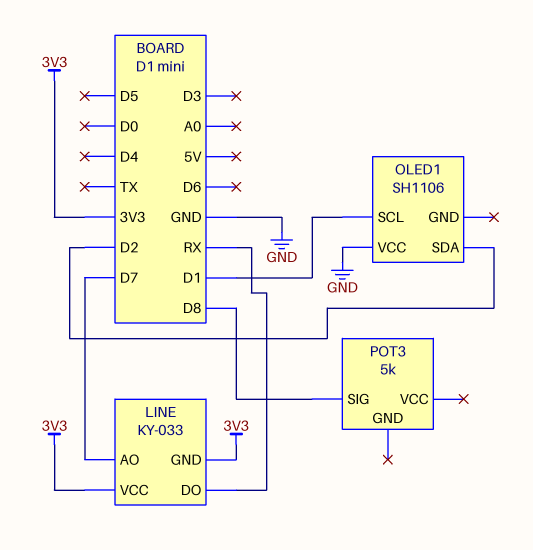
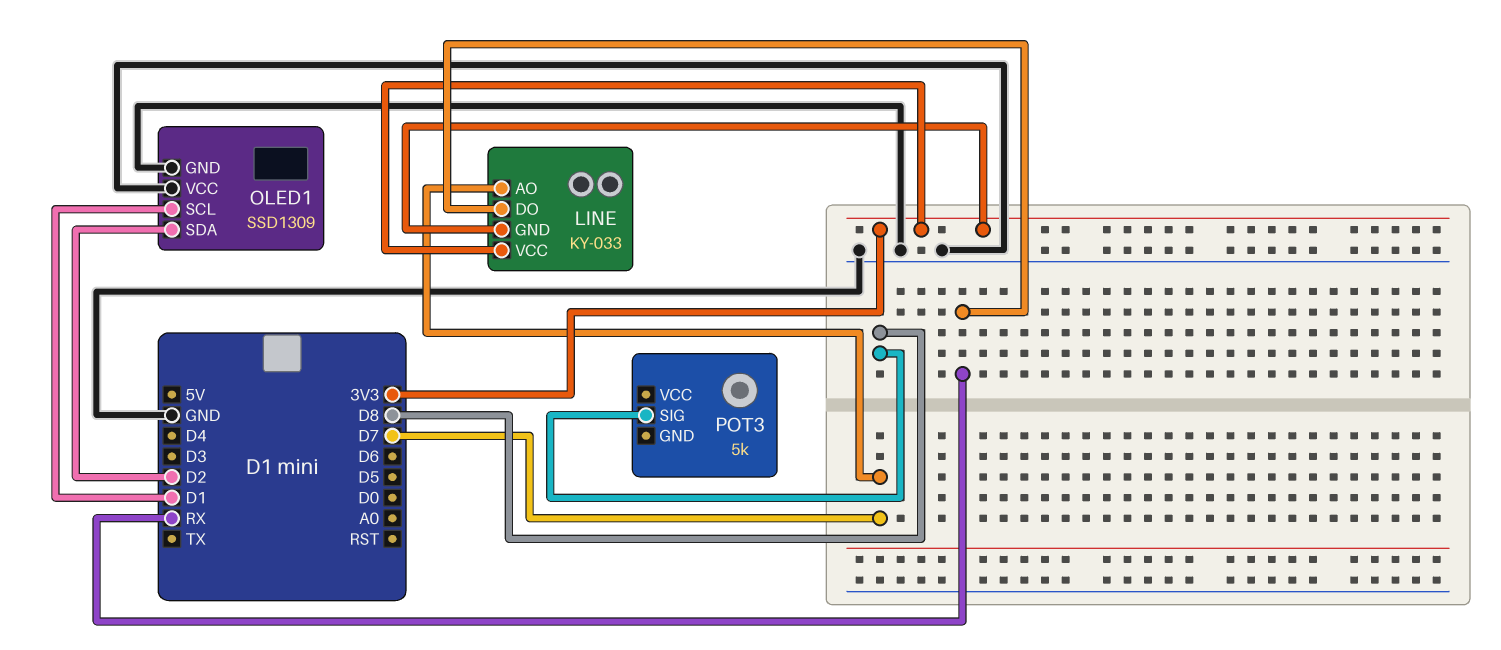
OLED1: SH1106 -> SSD1309
OLED1 pin GND: none -> GND

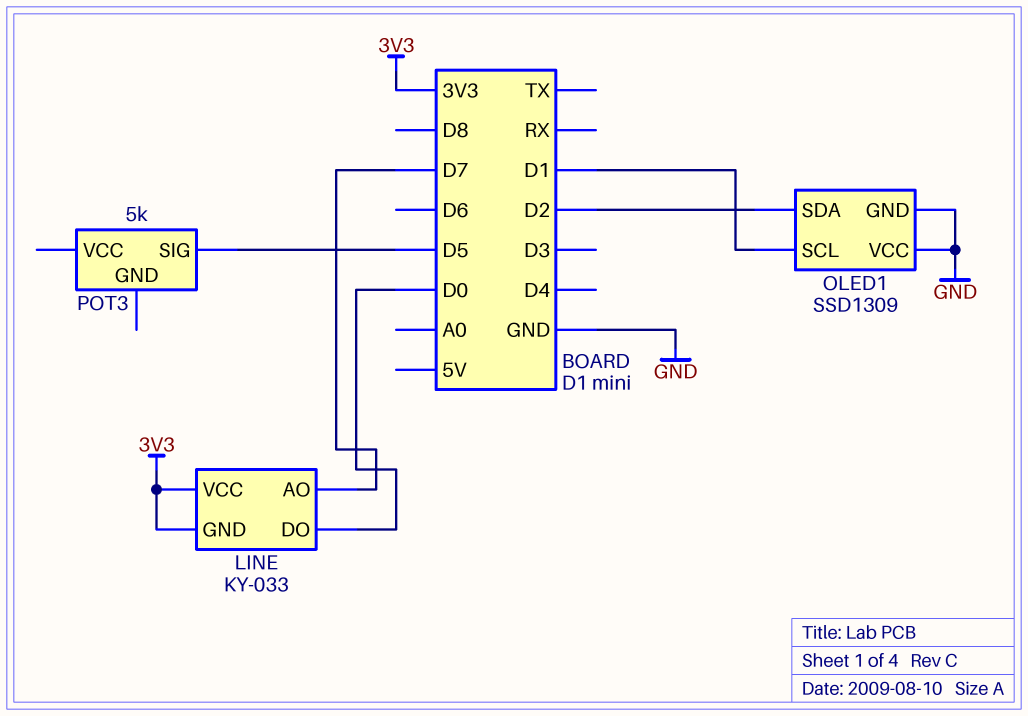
LINE pin DO: RX -> D0
POT3 pin SIG: D8 -> D5

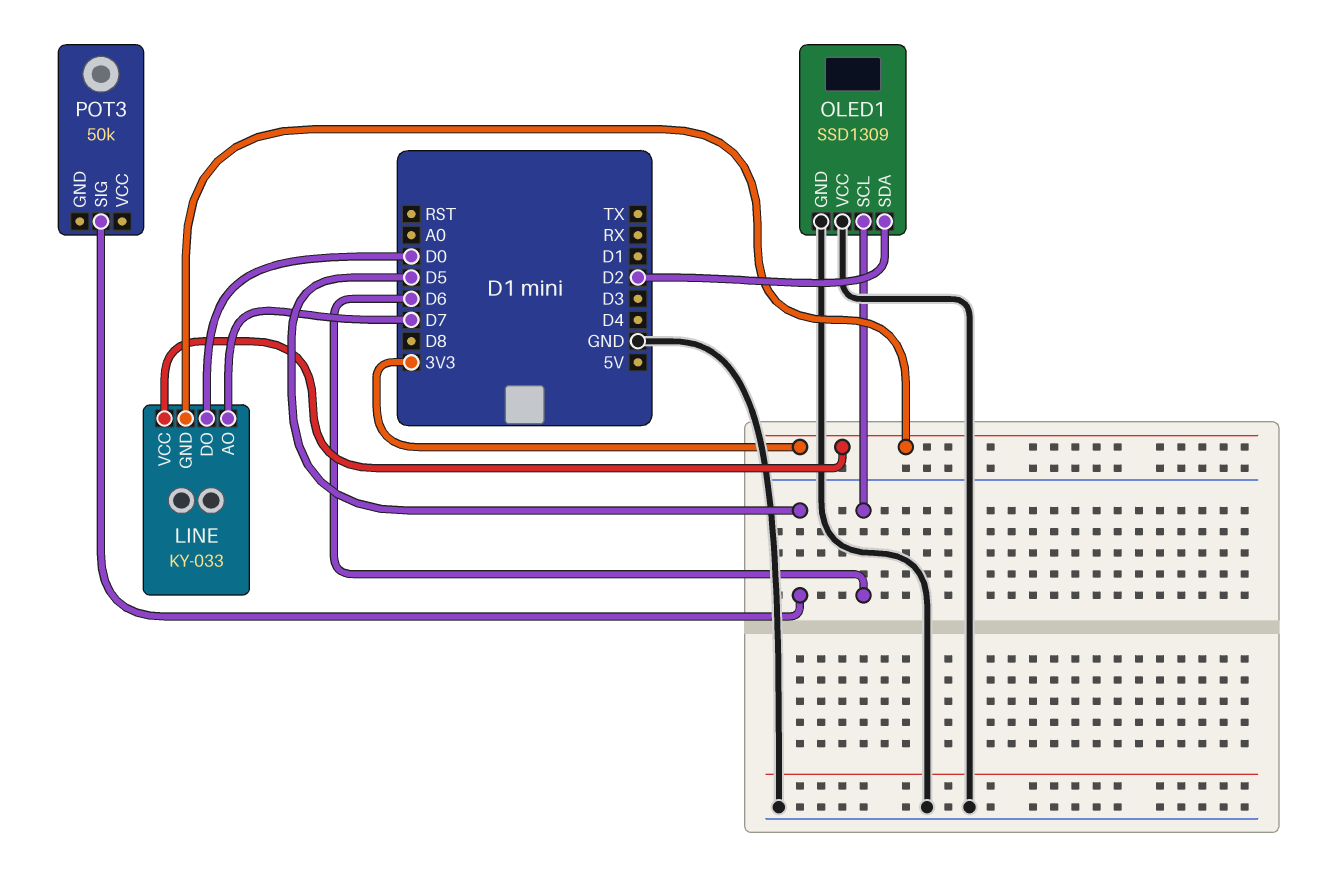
OLED1 pin SCL: D1 -> D6
POT3: 5k -> 50k

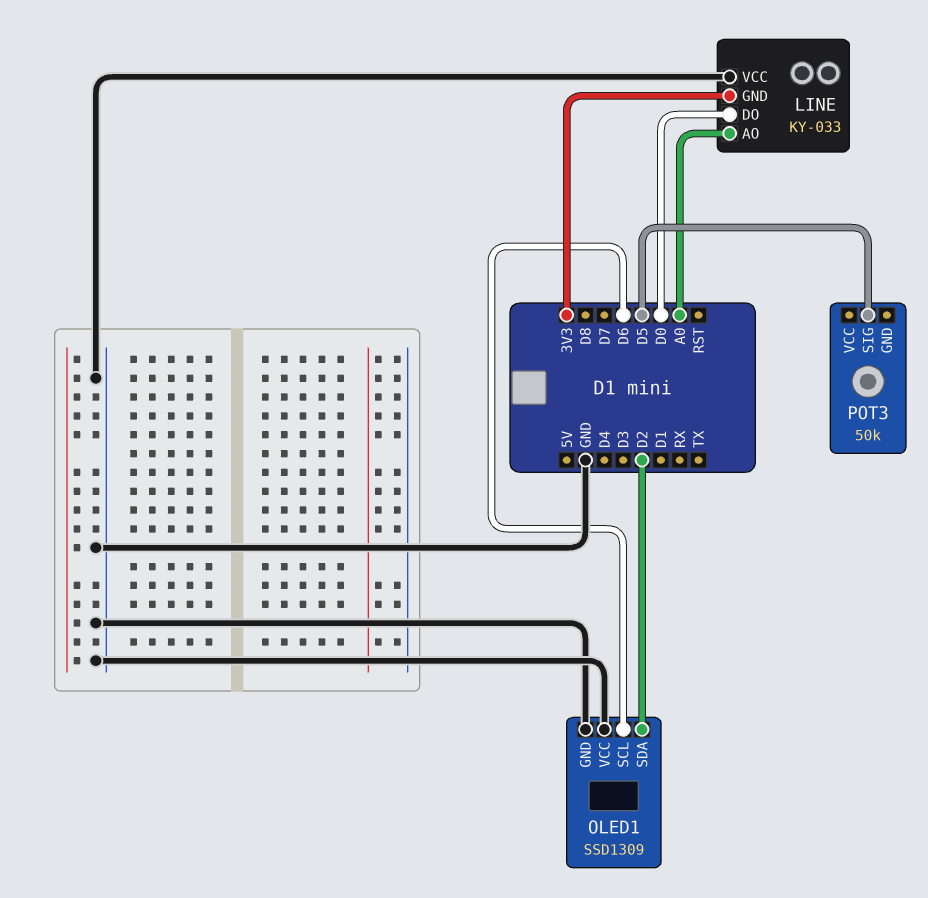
LINE pin AO: D7 -> A0
LINE pin VCC: 3V3 -> GND

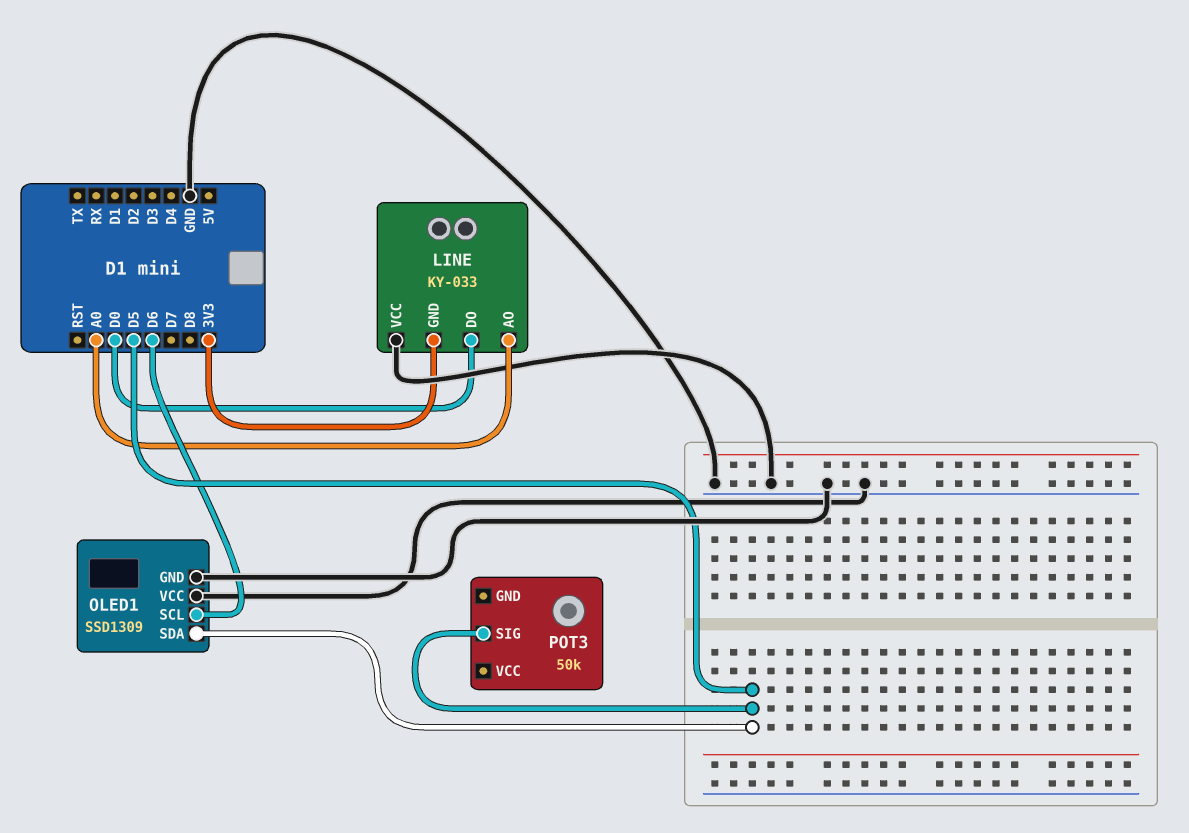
OLED1 pin SDA: D2 -> D5

